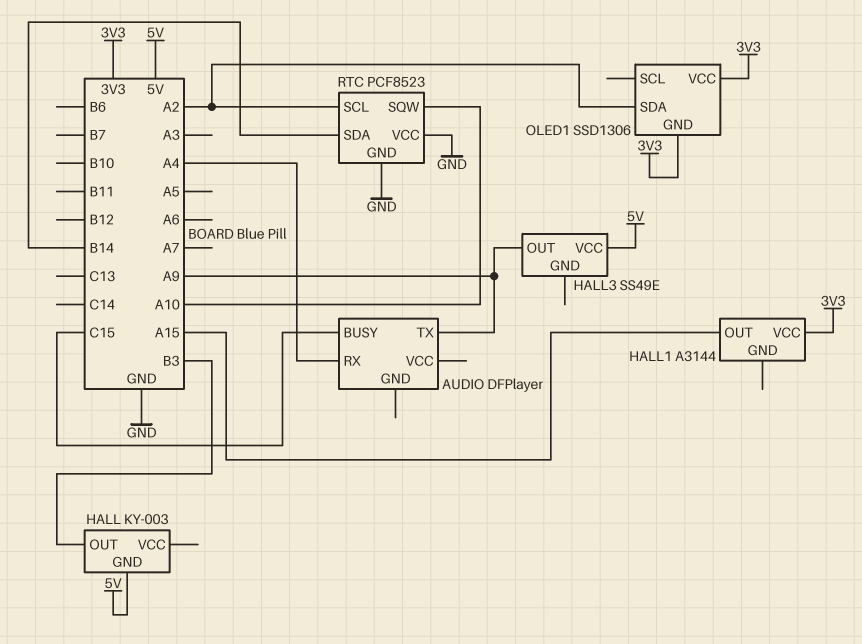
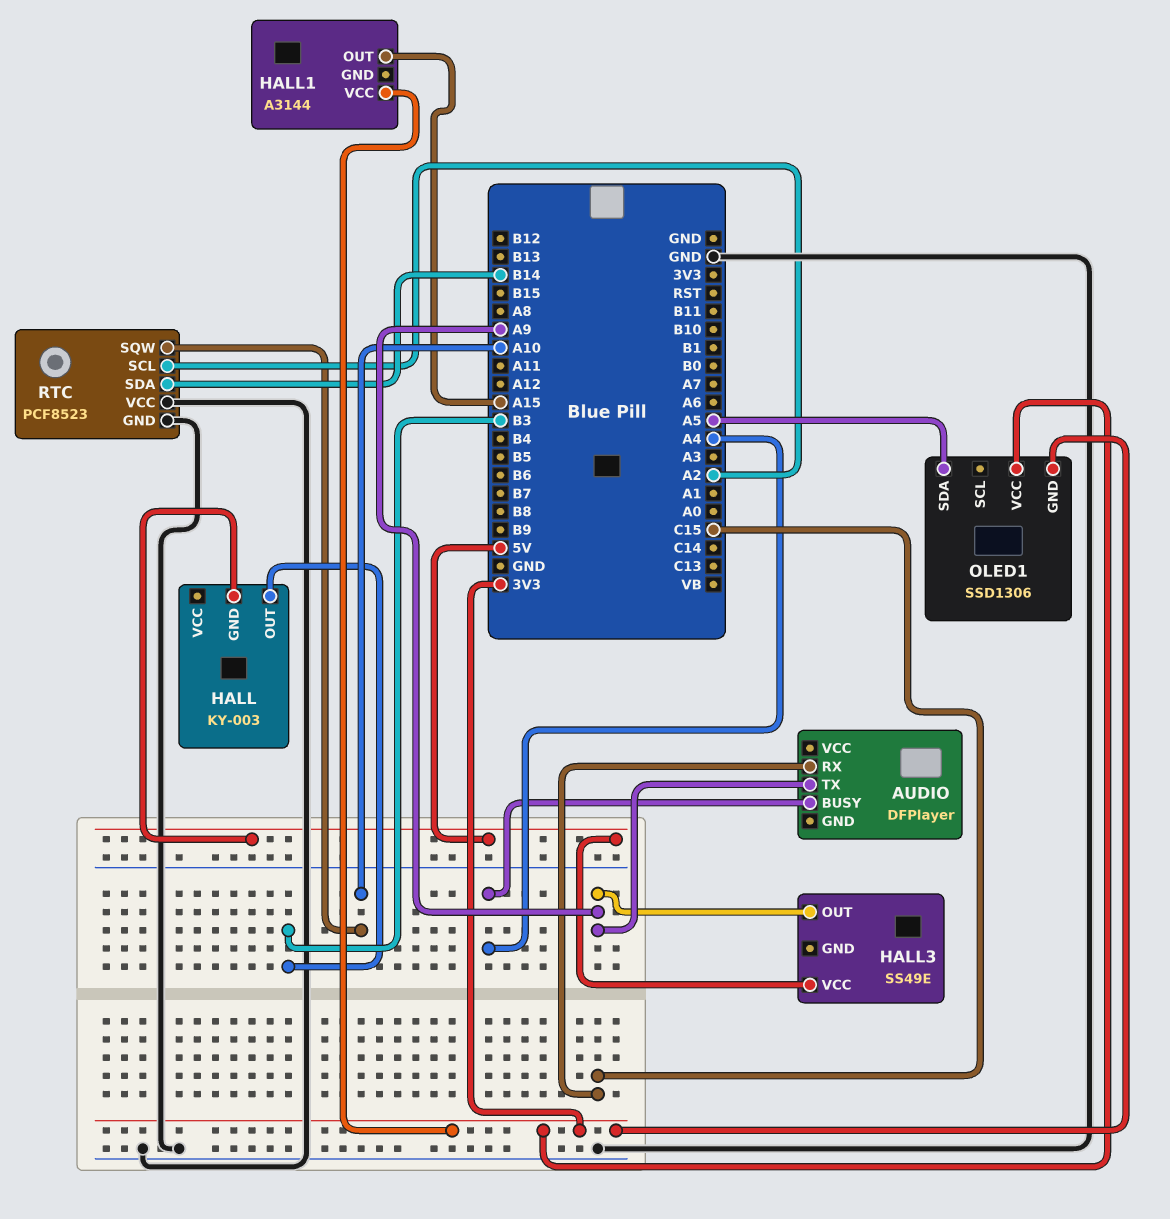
AUDIO pin BUSY: C15 -> A4
AUDIO pin RX: A4 -> C15
OLED1 pin SDA: A2 -> A5

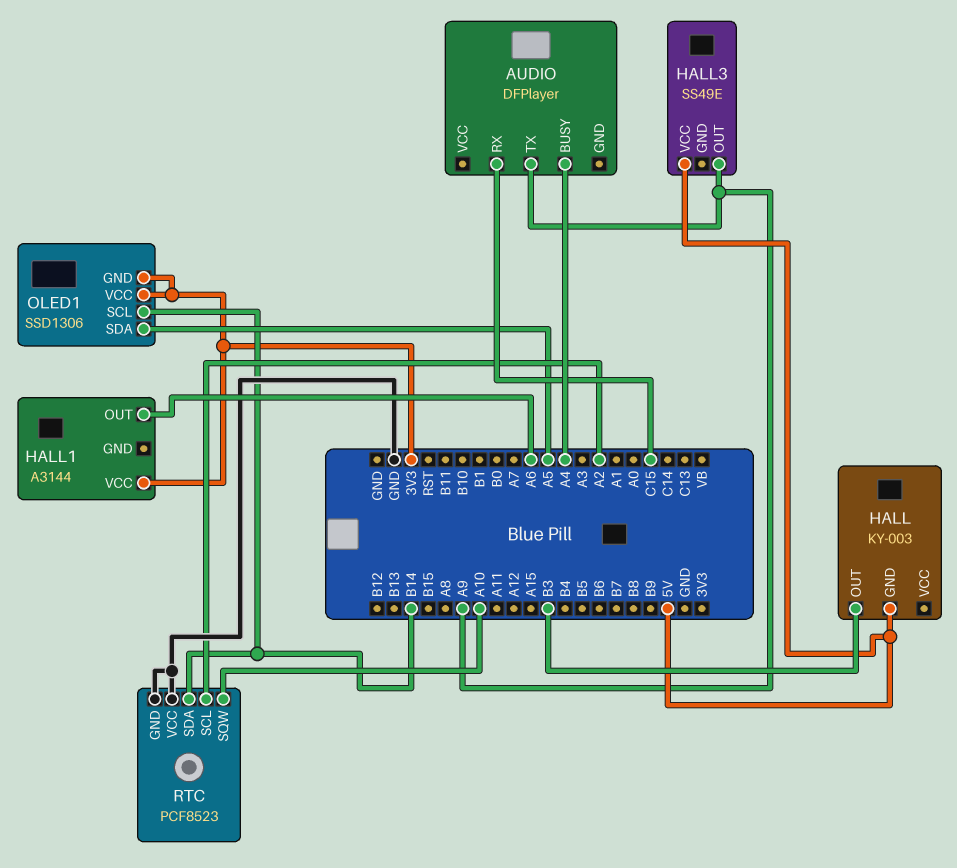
HALL1 pin OUT: A15 -> A6
OLED1 pin SCL: none -> B14

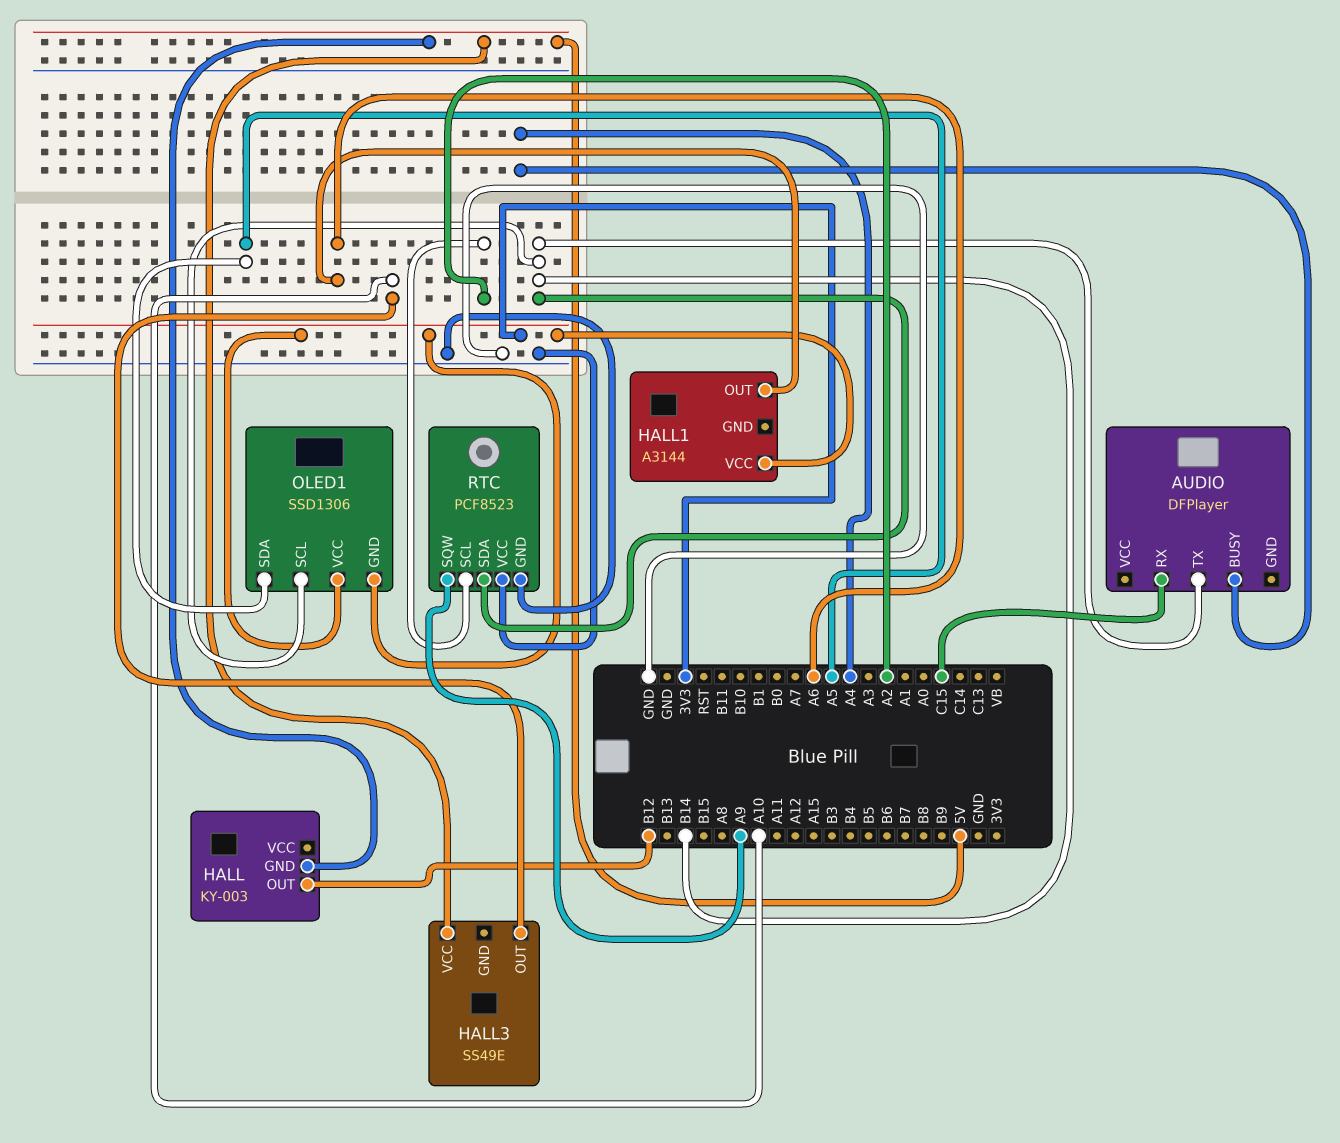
AUDIO pin TX: A9 -> B14
HALL pin OUT: B3 -> B12
HALL3 pin OUT: A9 -> A10
RTC pin SQW: A10 -> A9

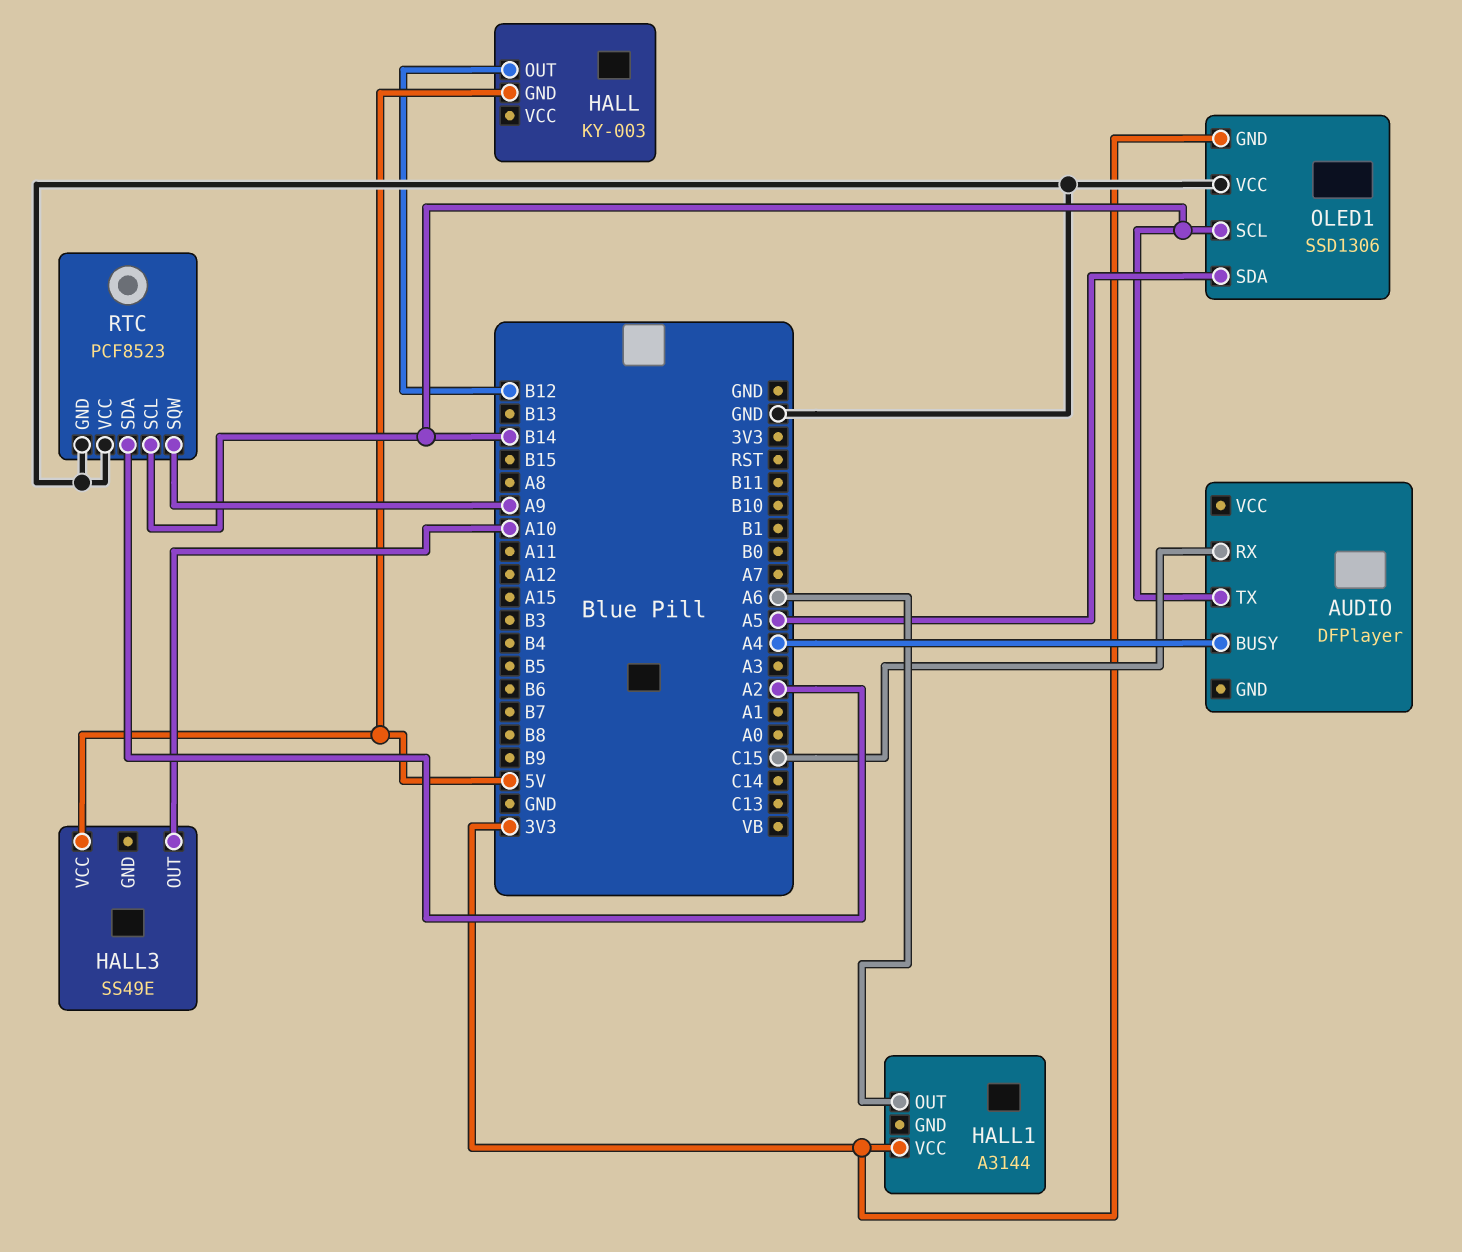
OLED1 pin VCC: 3V3 -> GND
RTC pin SCL: A2 -> B14
RTC pin SDA: B14 -> A2

